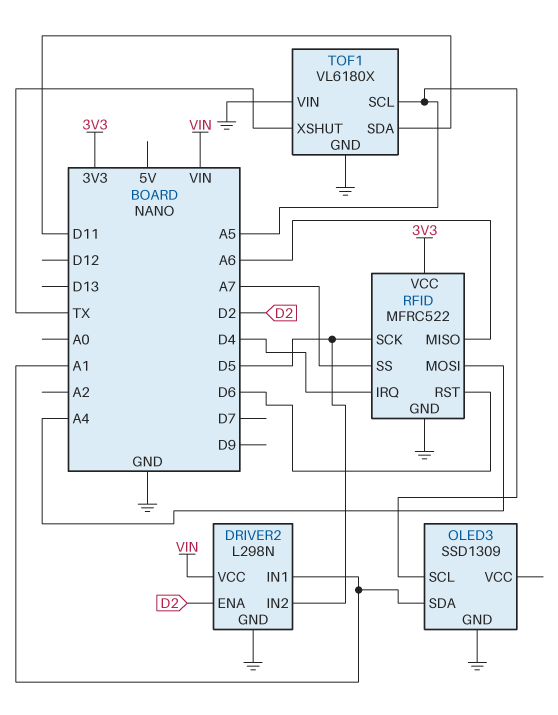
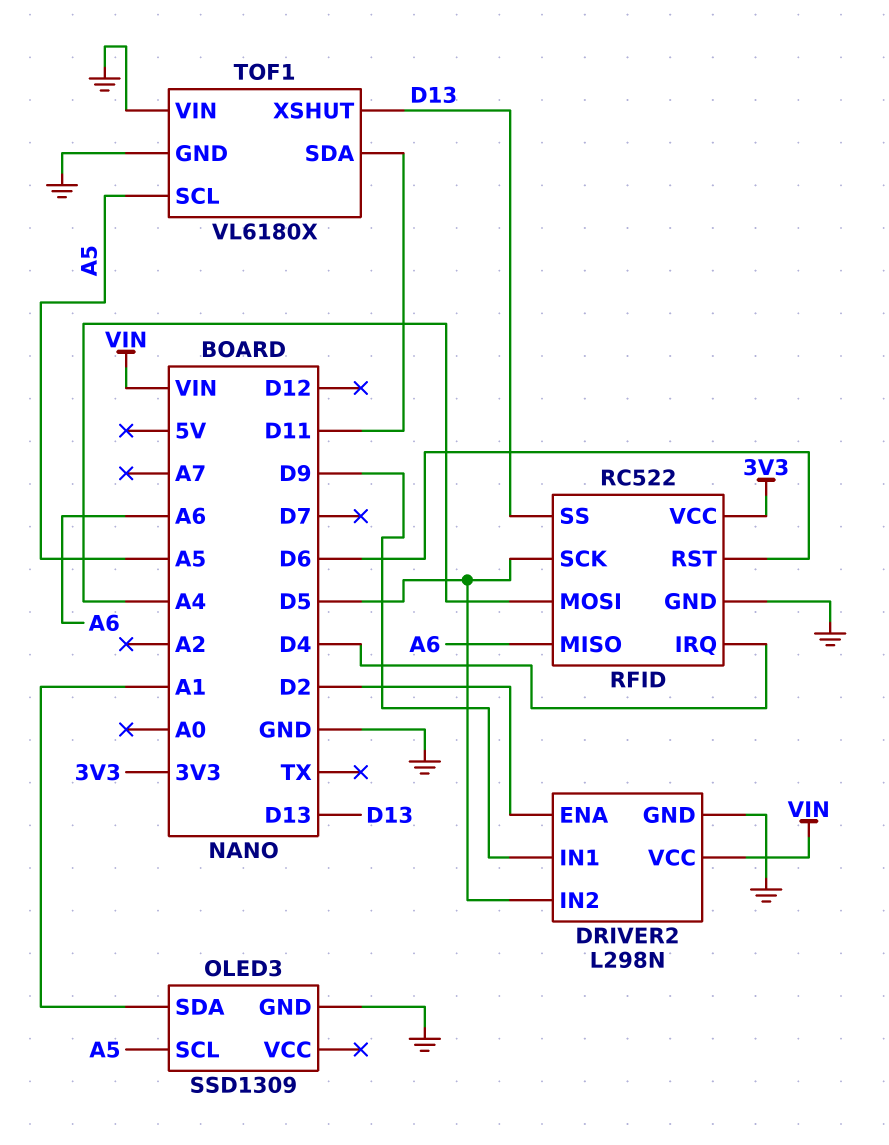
DRIVER2 pin IN1: A1 -> D9
RFID: MFRC522 -> RC522
RFID pin SS: A7 -> D13
TOF1 pin XSHUT: TX -> D13

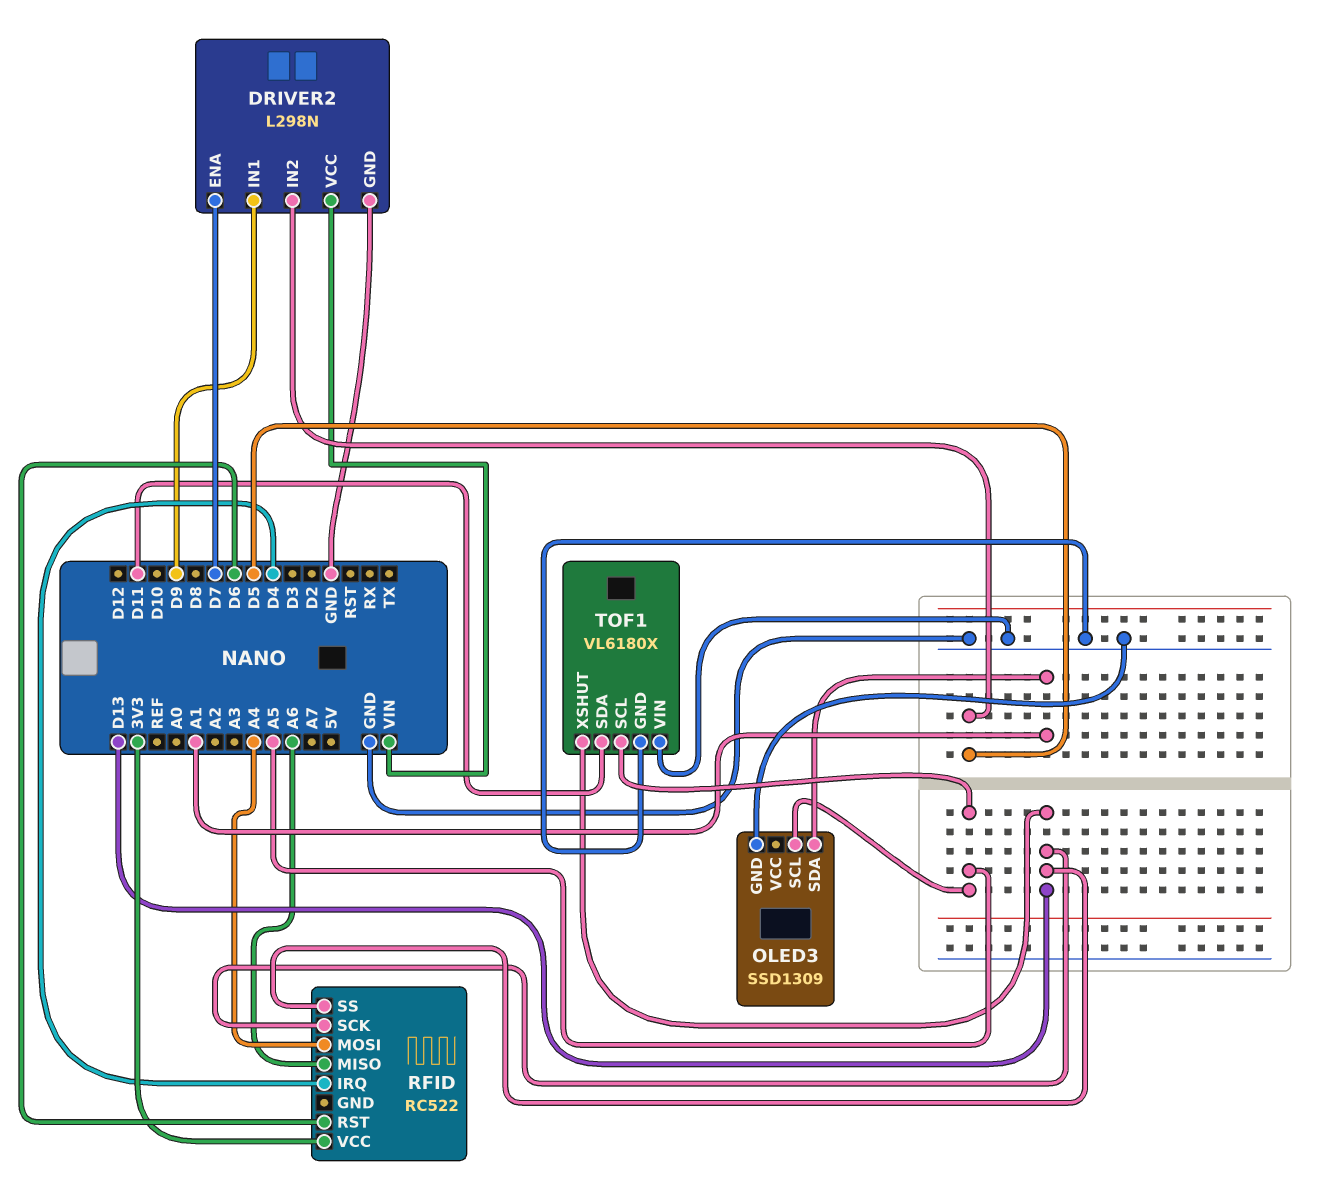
DRIVER2 pin ENA: D2 -> D7
RFID pin GND: GND -> none
RFID pin SCK: D5 -> D13

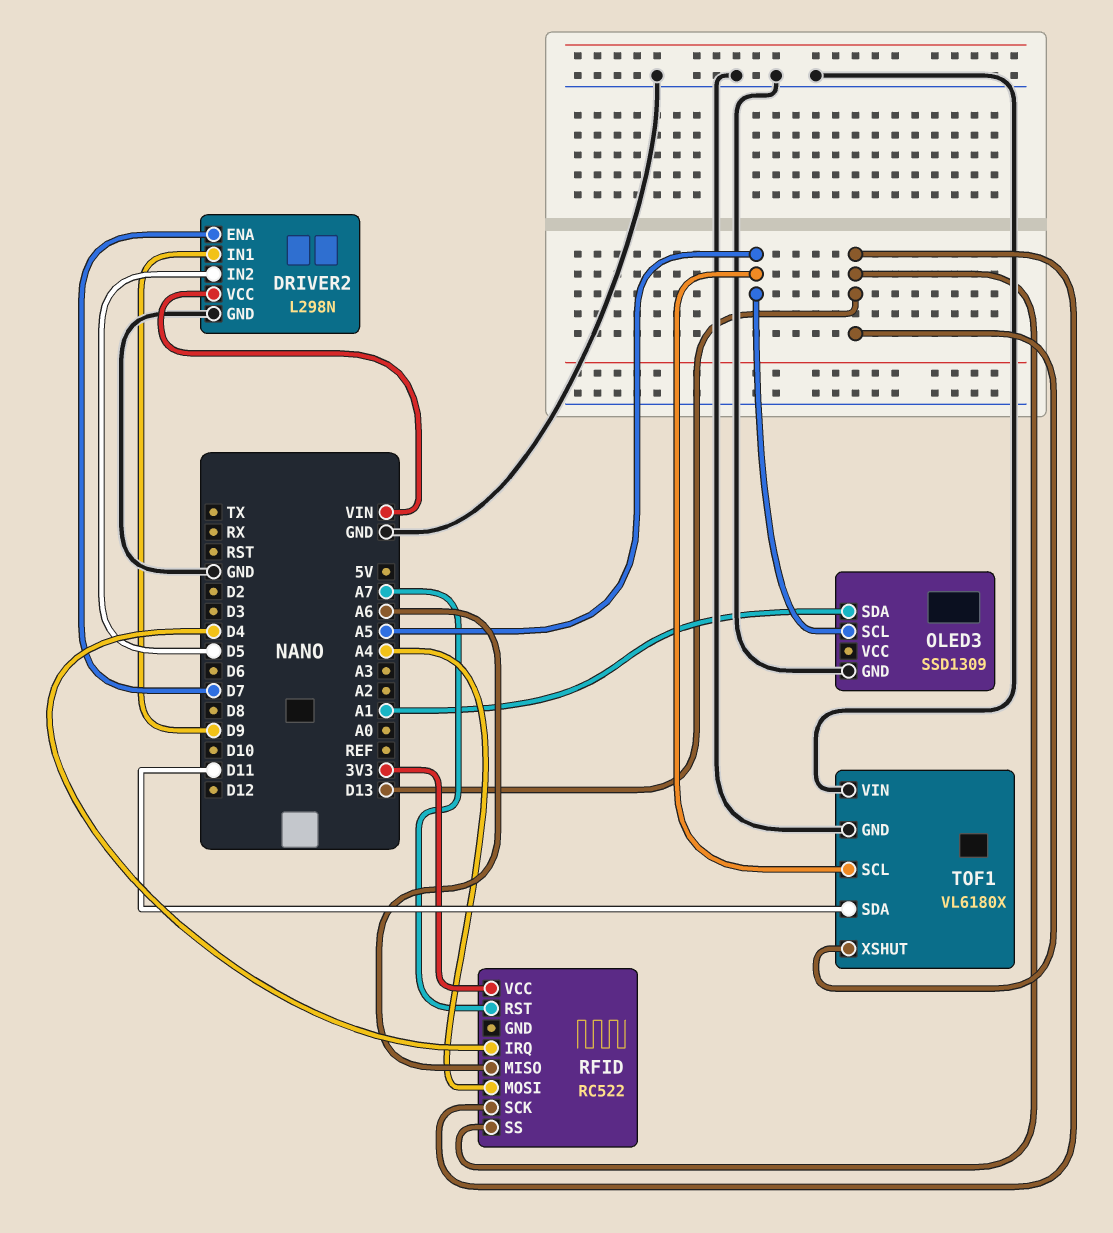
RFID pin RST: D6 -> A7

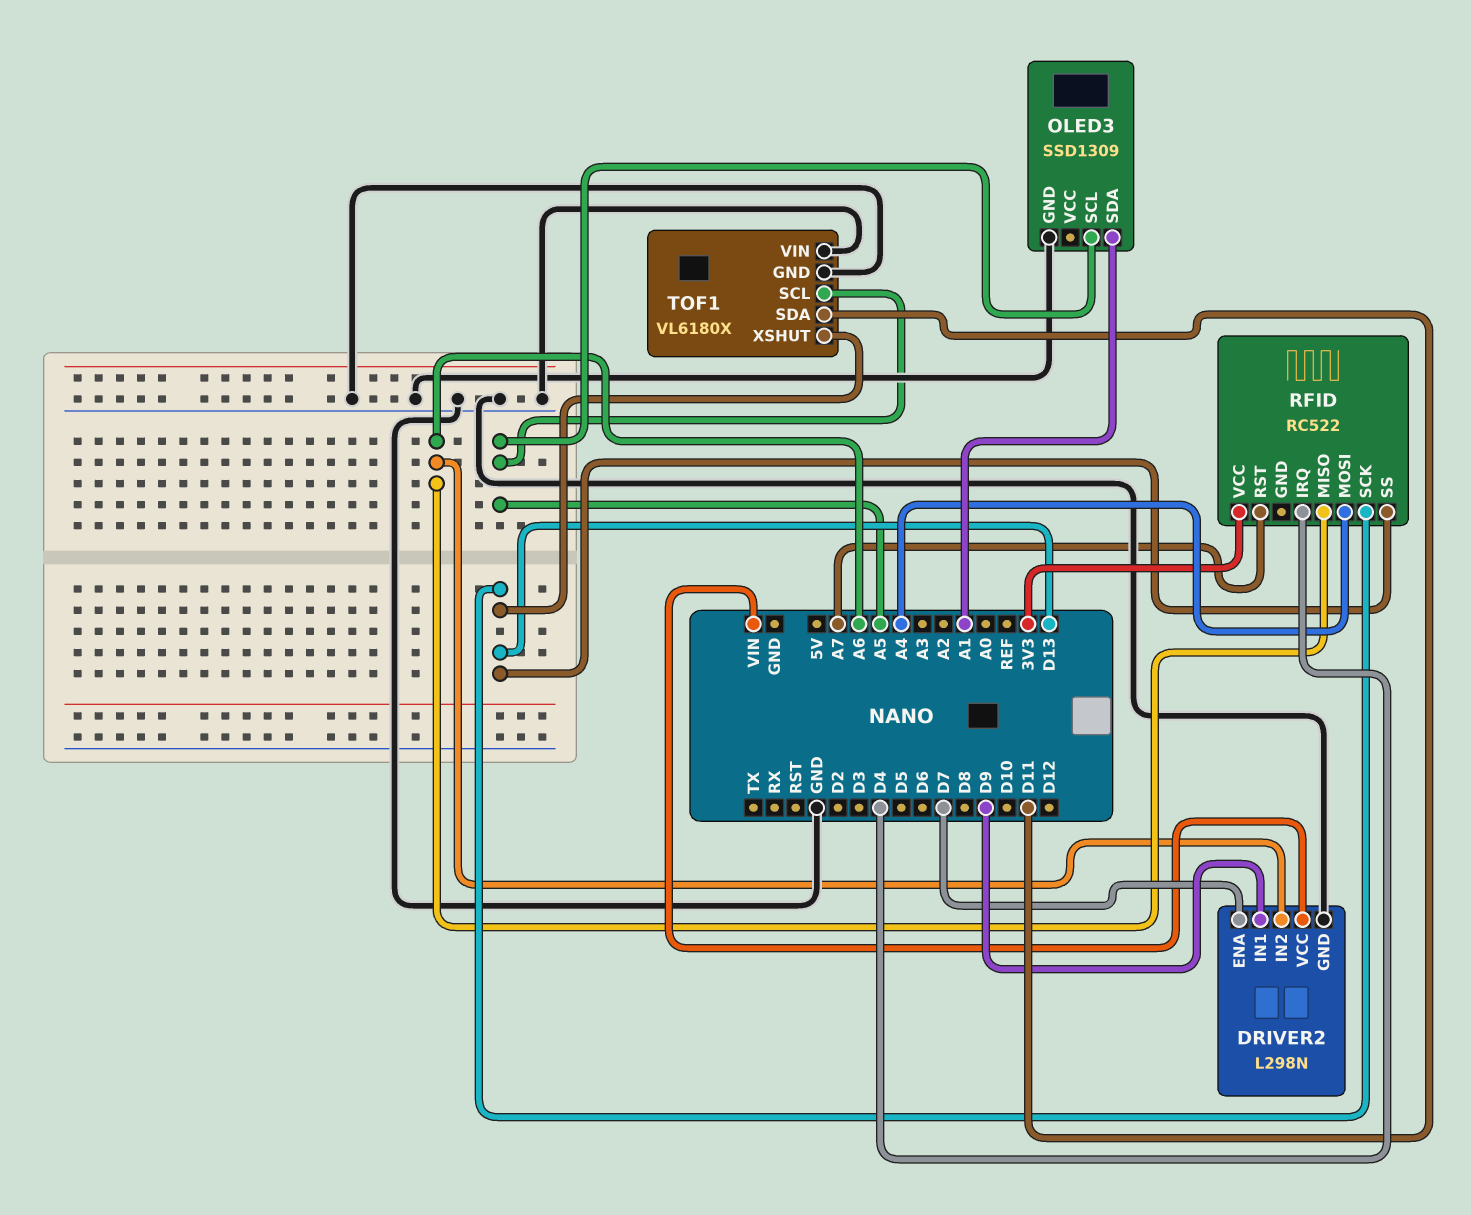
DRIVER2 pin IN2: D5 -> A6

